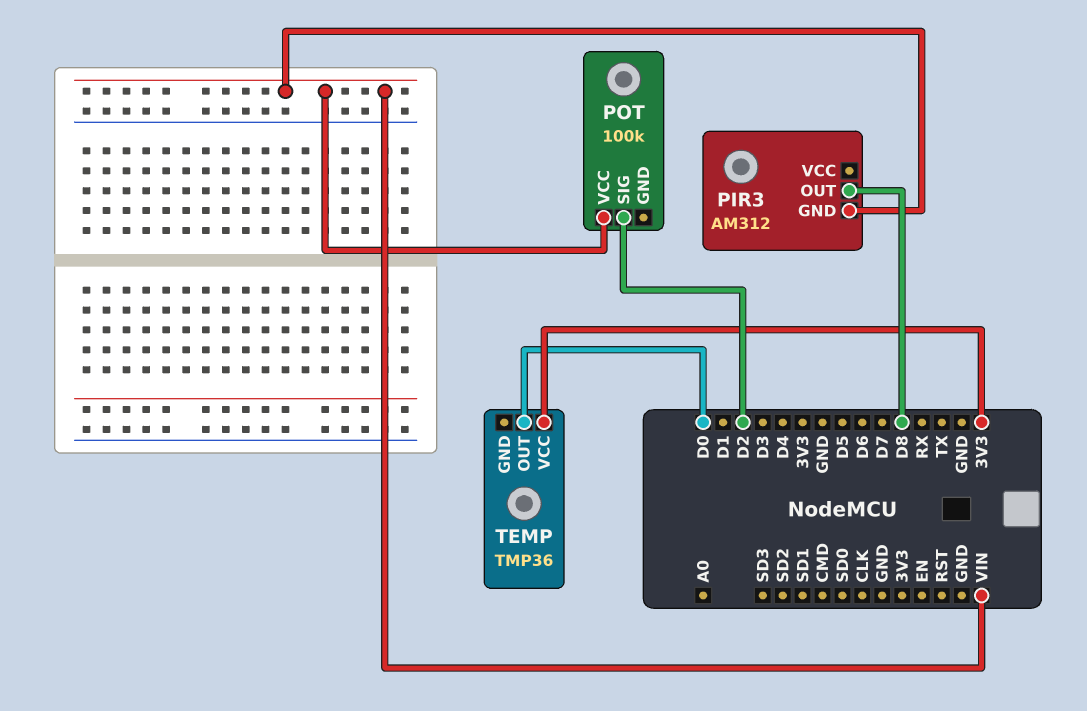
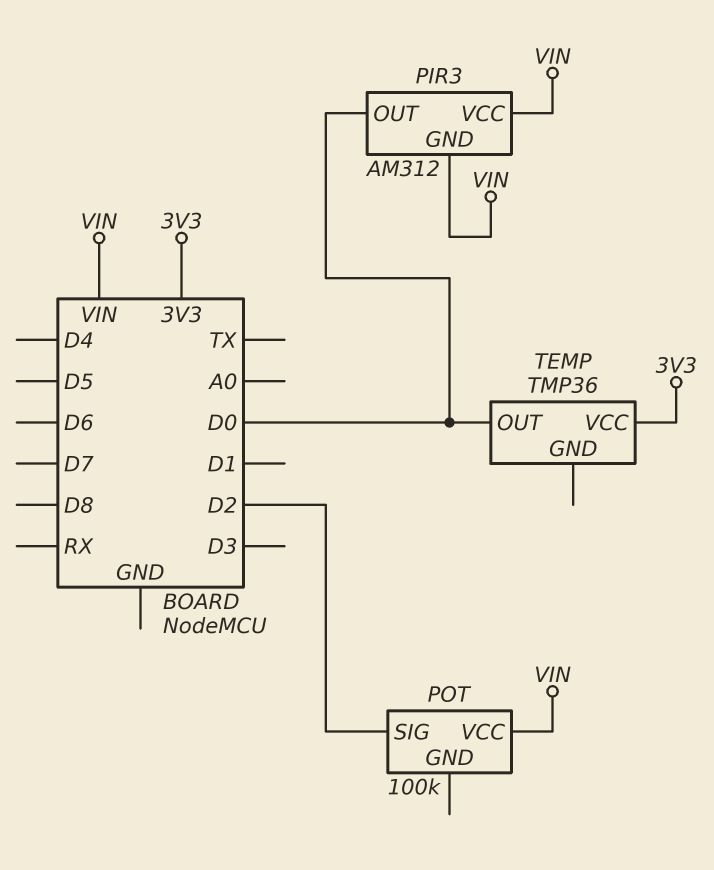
PIR3 pin OUT: D8 -> D0
PIR3 pin VCC: none -> VIN

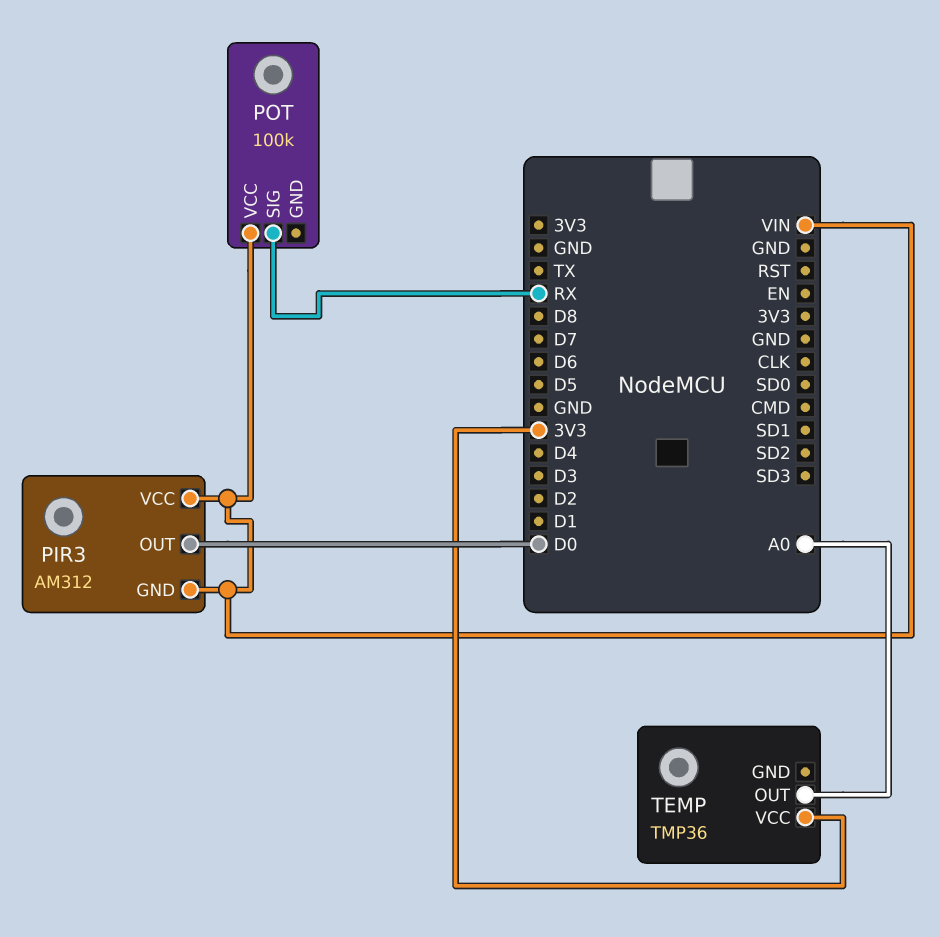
POT pin SIG: D2 -> RX
TEMP pin OUT: D0 -> A0

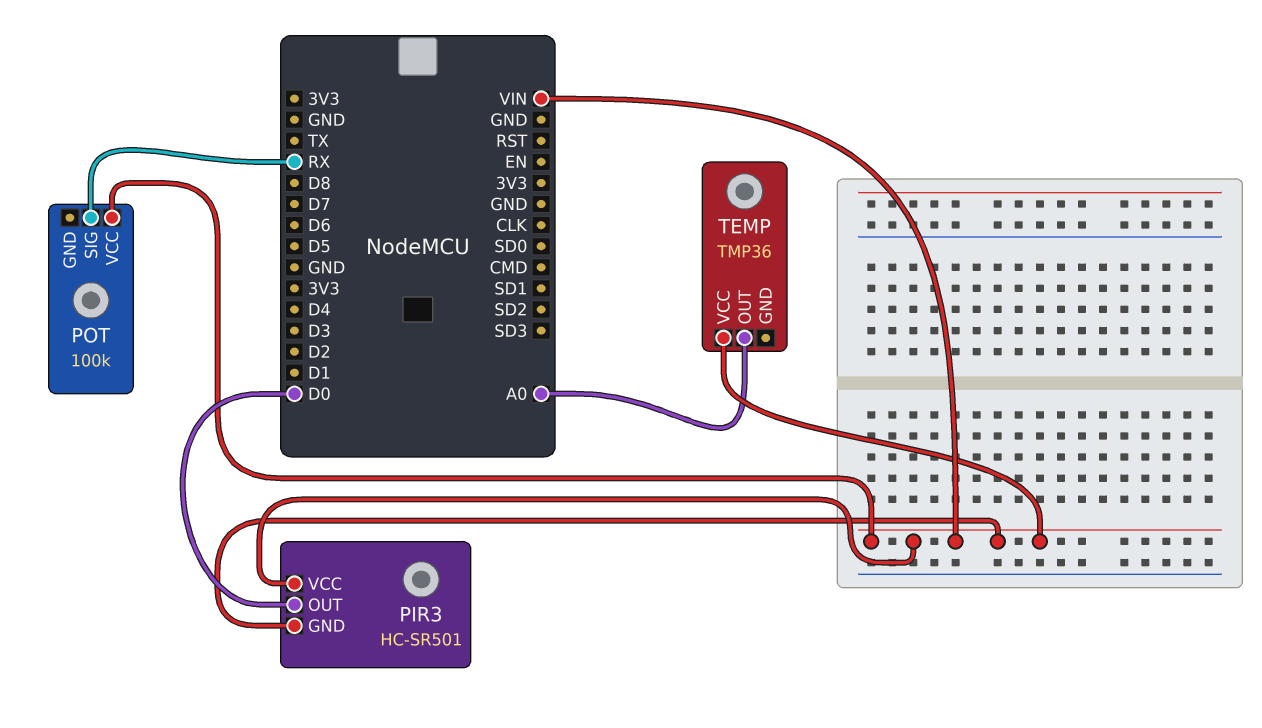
PIR3: AM312 -> HC-SR501
TEMP pin VCC: 3V3 -> VIN

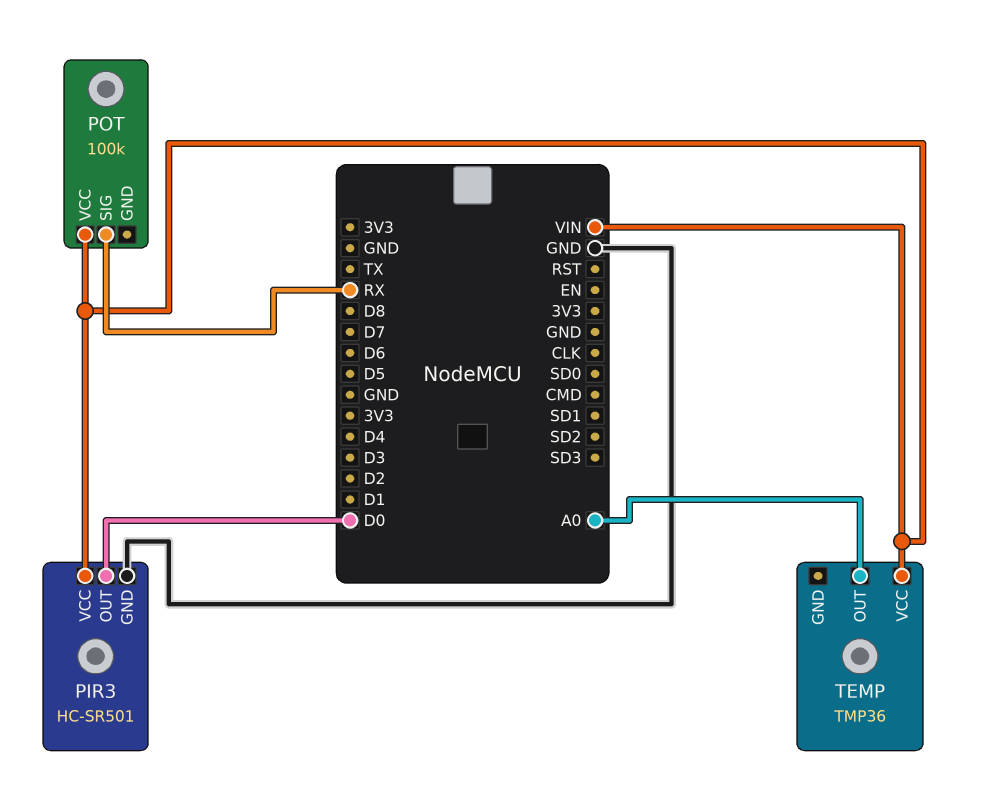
PIR3 pin GND: VIN -> GND

